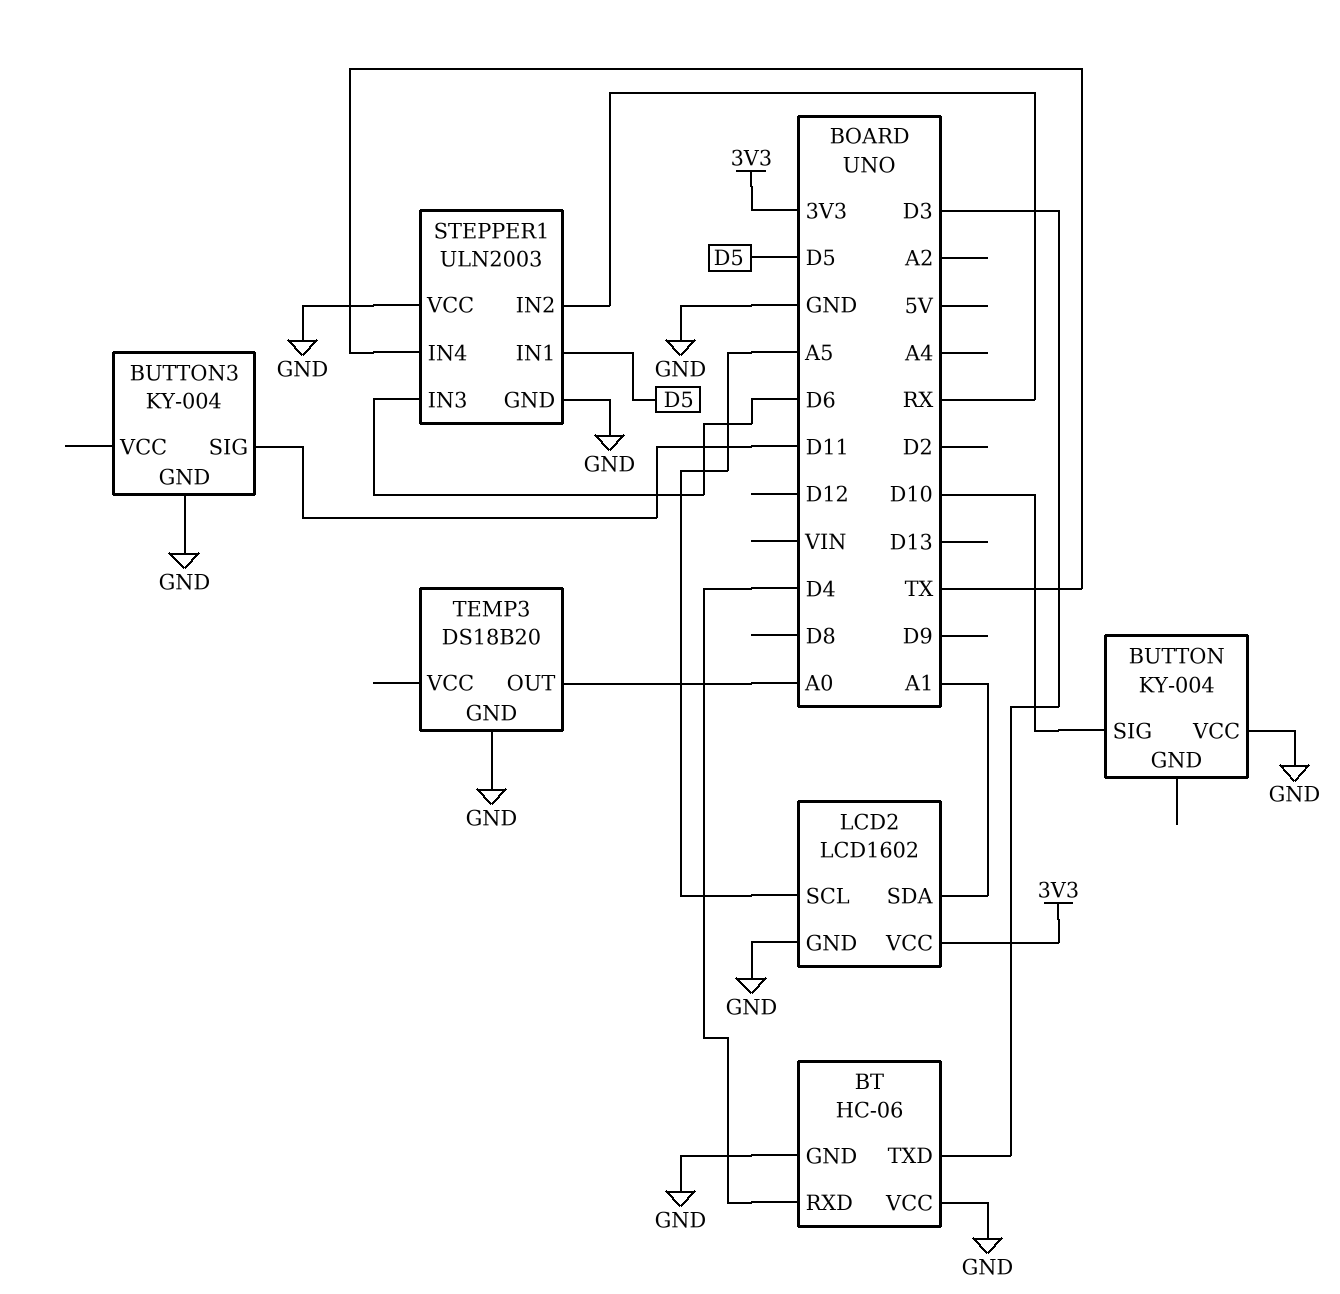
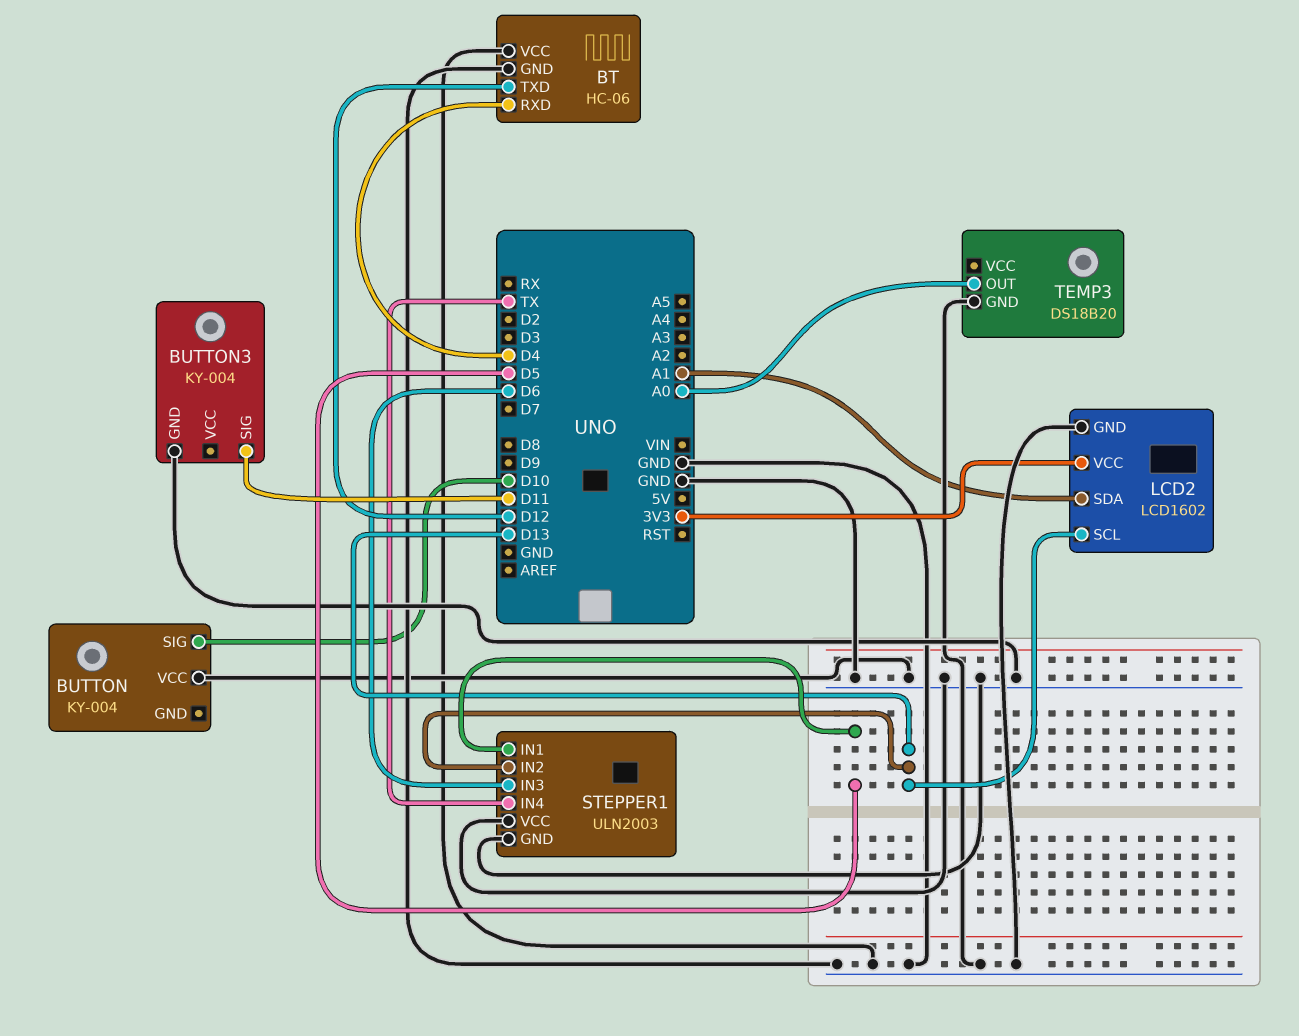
BT pin TXD: D3 -> D12
LCD2 pin SCL: A5 -> D13
STEPPER1 pin IN2: RX -> D13

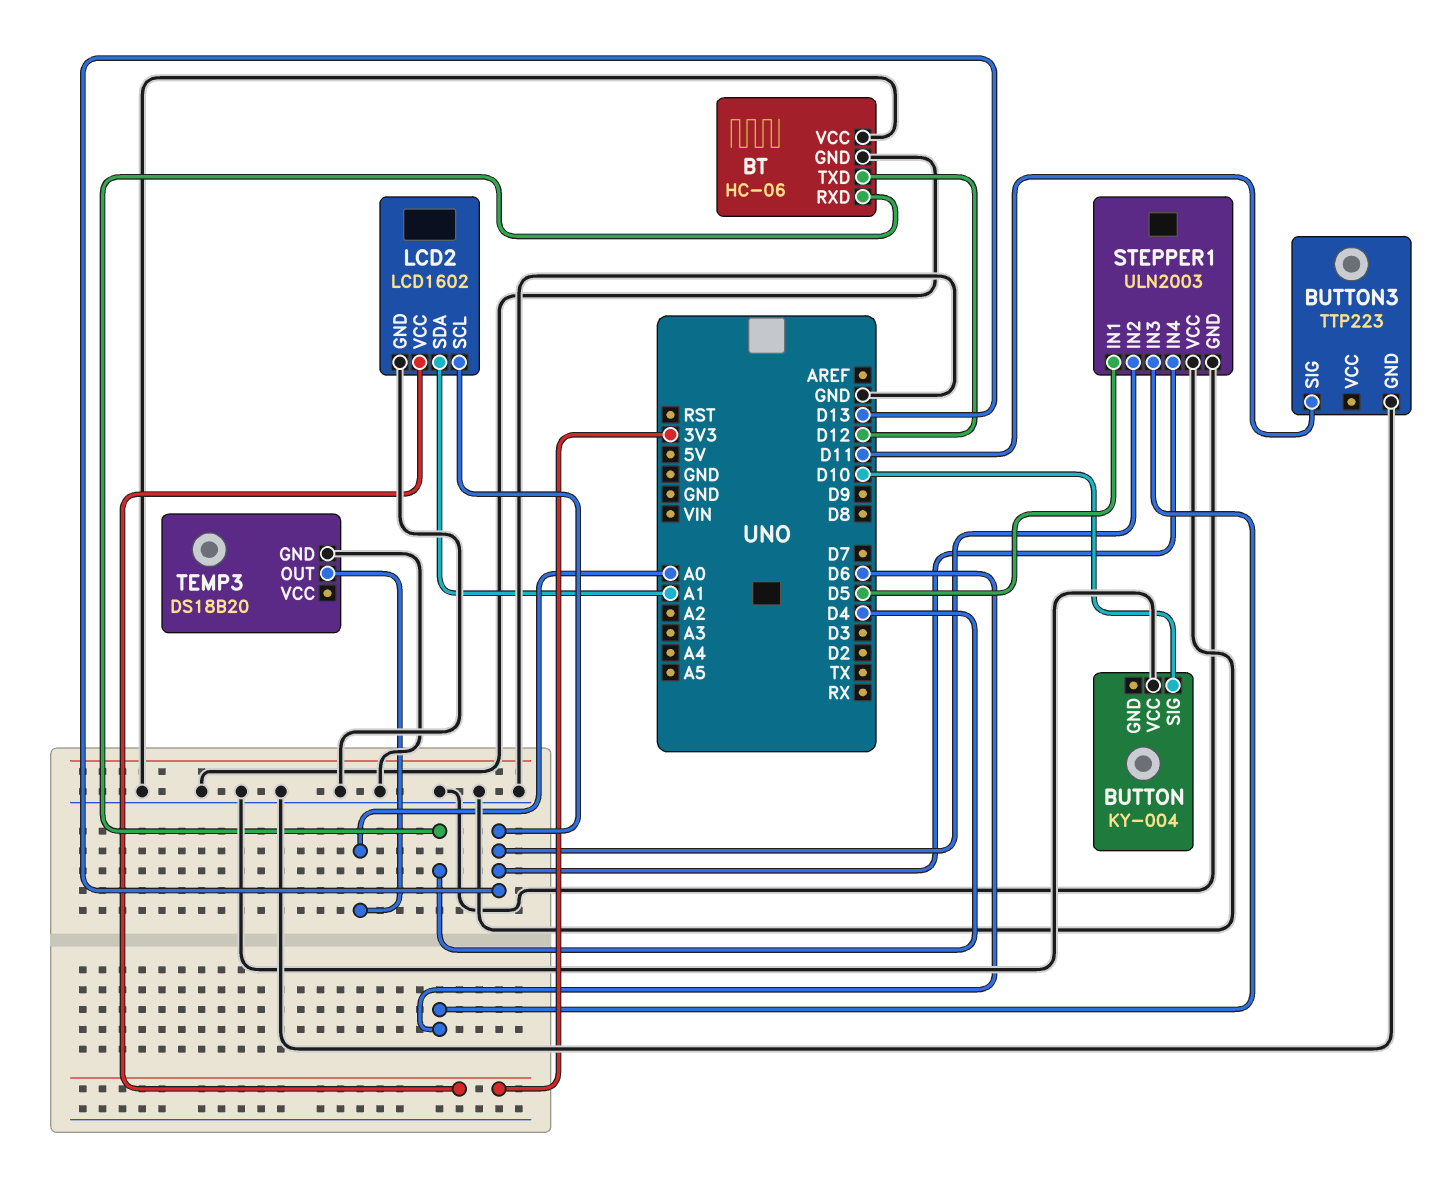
BUTTON3: KY-004 -> TTP223
STEPPER1 pin IN4: TX -> D13

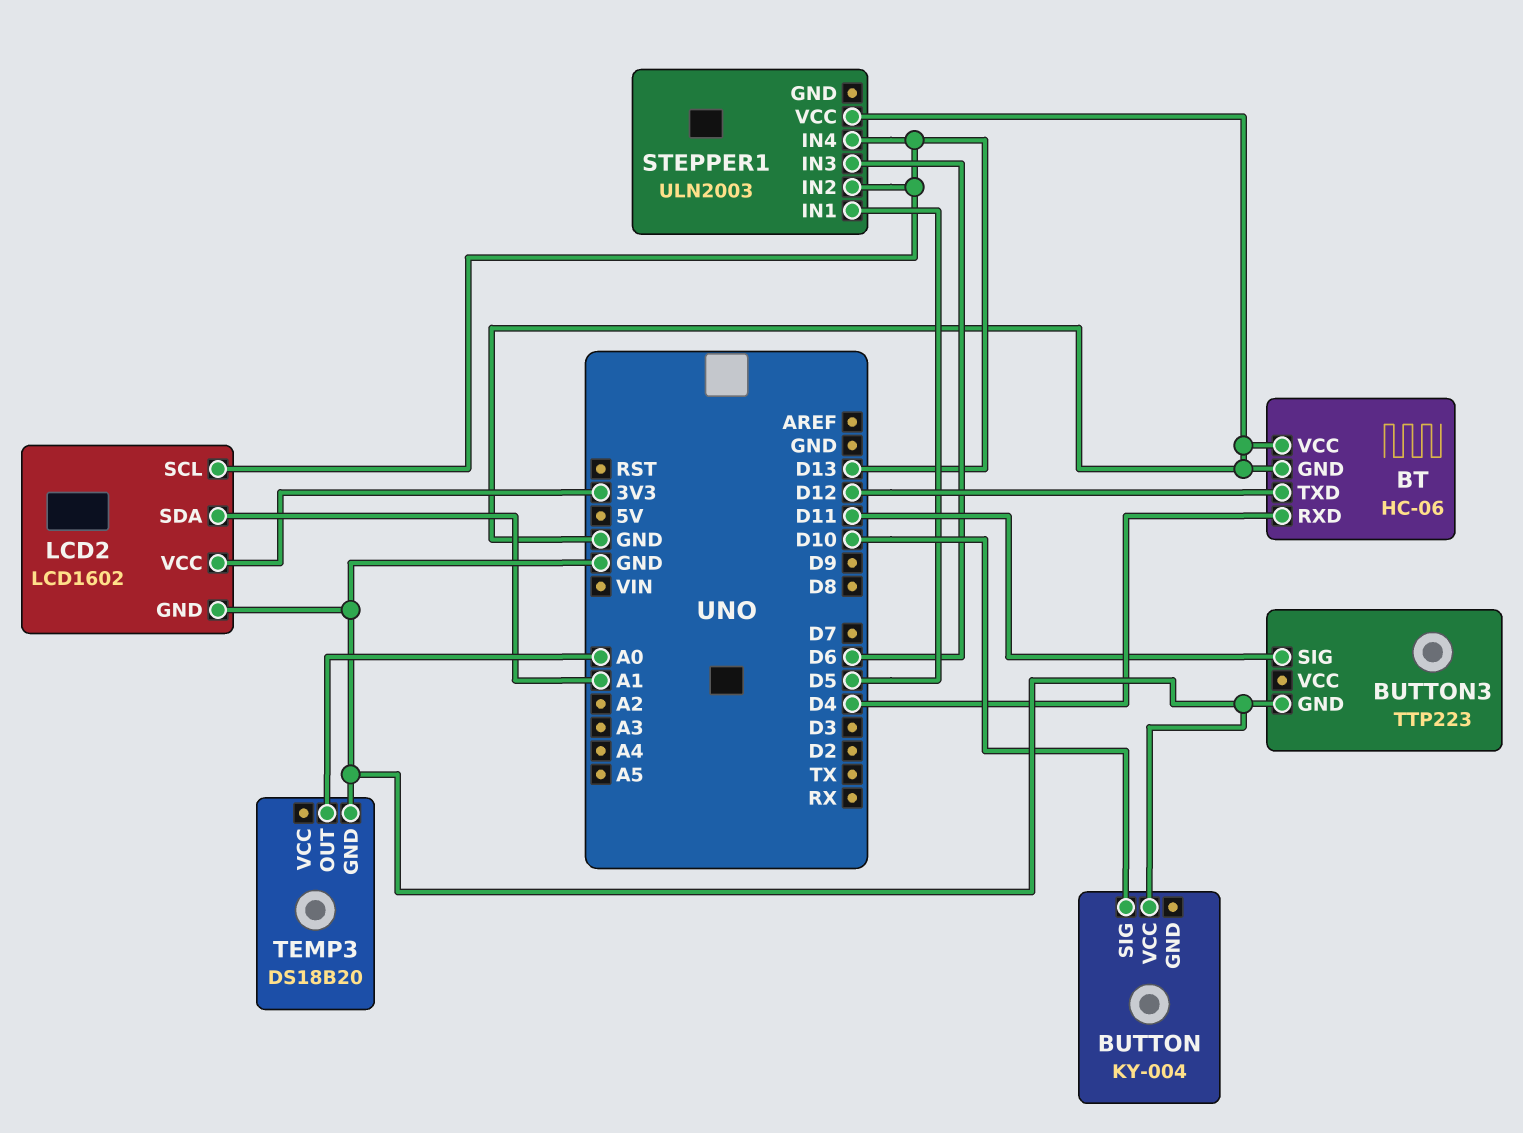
STEPPER1 pin GND: GND -> none

